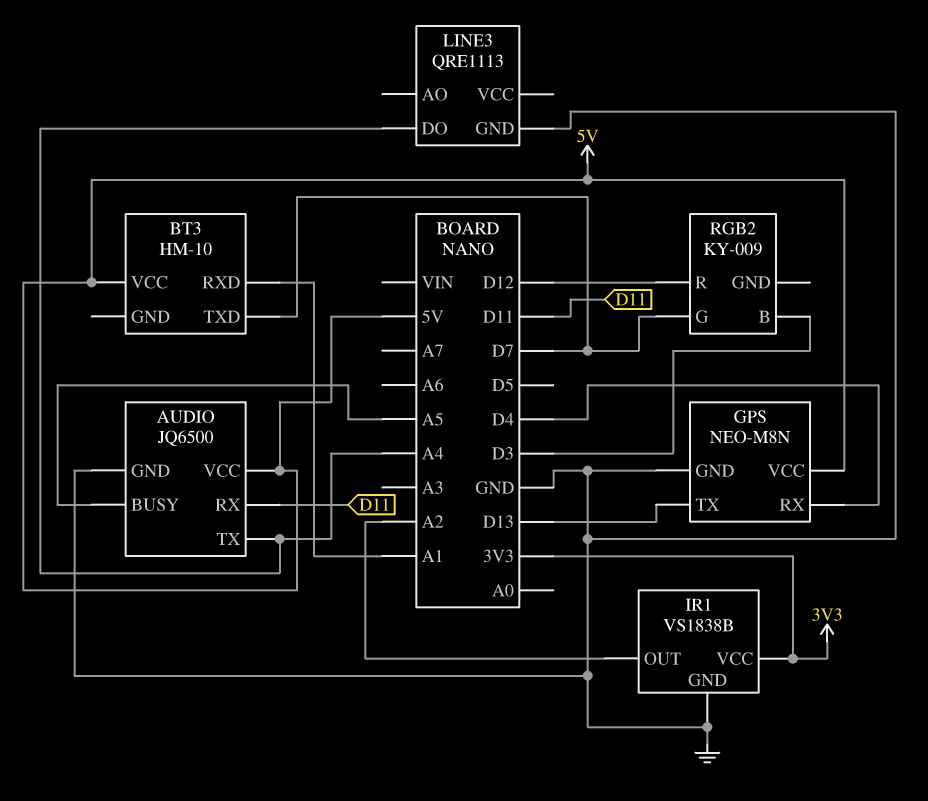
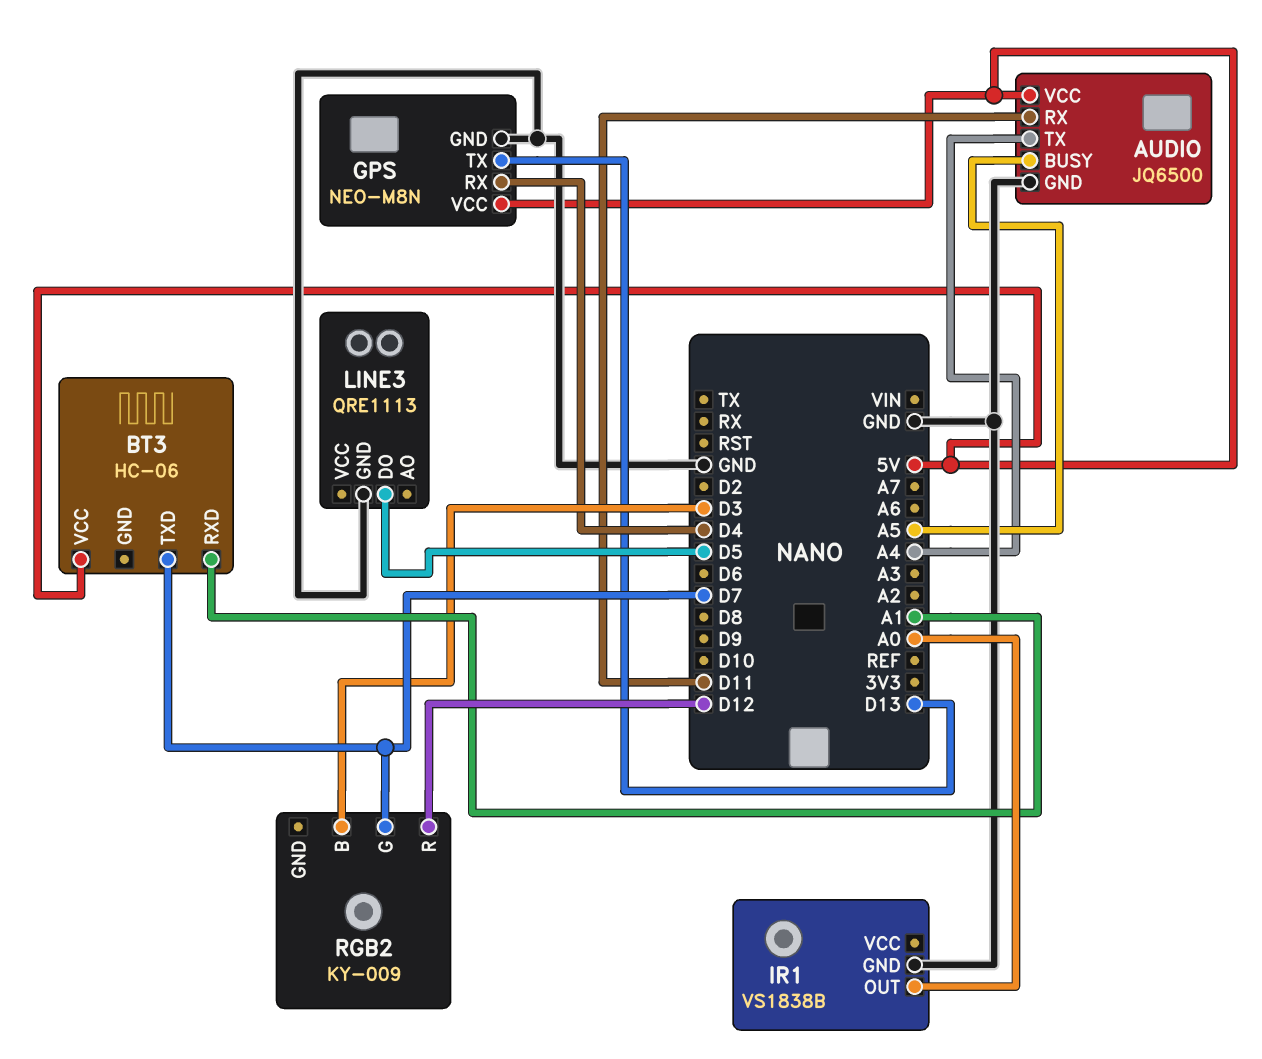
BT3: HM-10 -> HC-06
IR1 pin OUT: A2 -> A0
IR1 pin VCC: 3V3 -> none
LINE3 pin DO: A4 -> D5

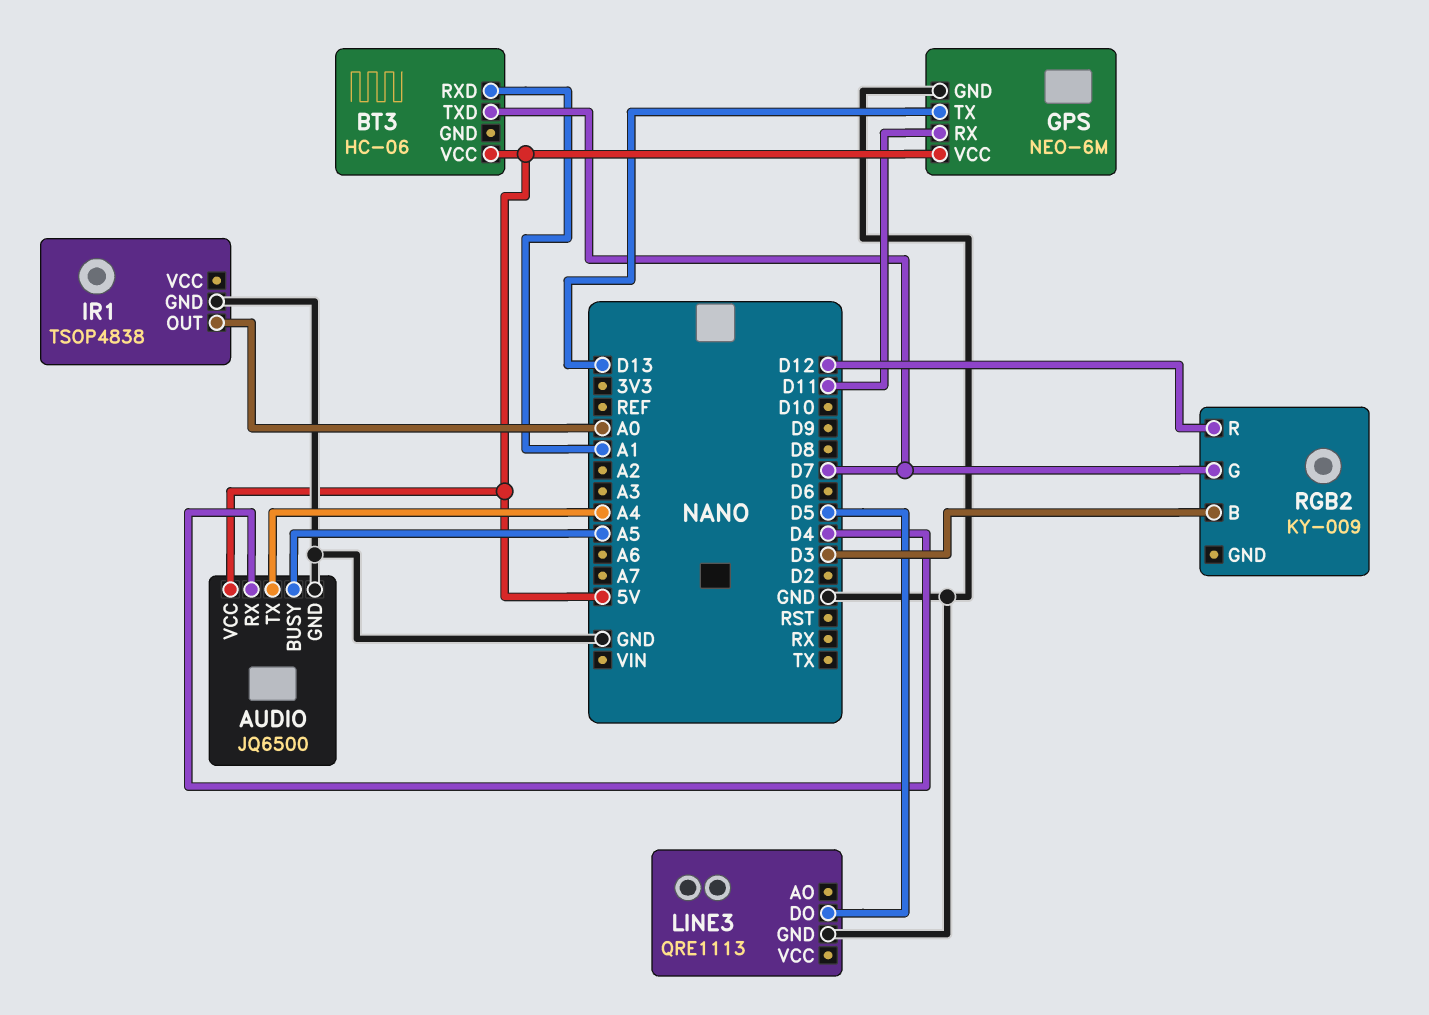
AUDIO pin RX: D11 -> D4
GPS: NEO-M8N -> NEO-6M
GPS pin RX: D4 -> D11
IR1: VS1838B -> TSOP4838

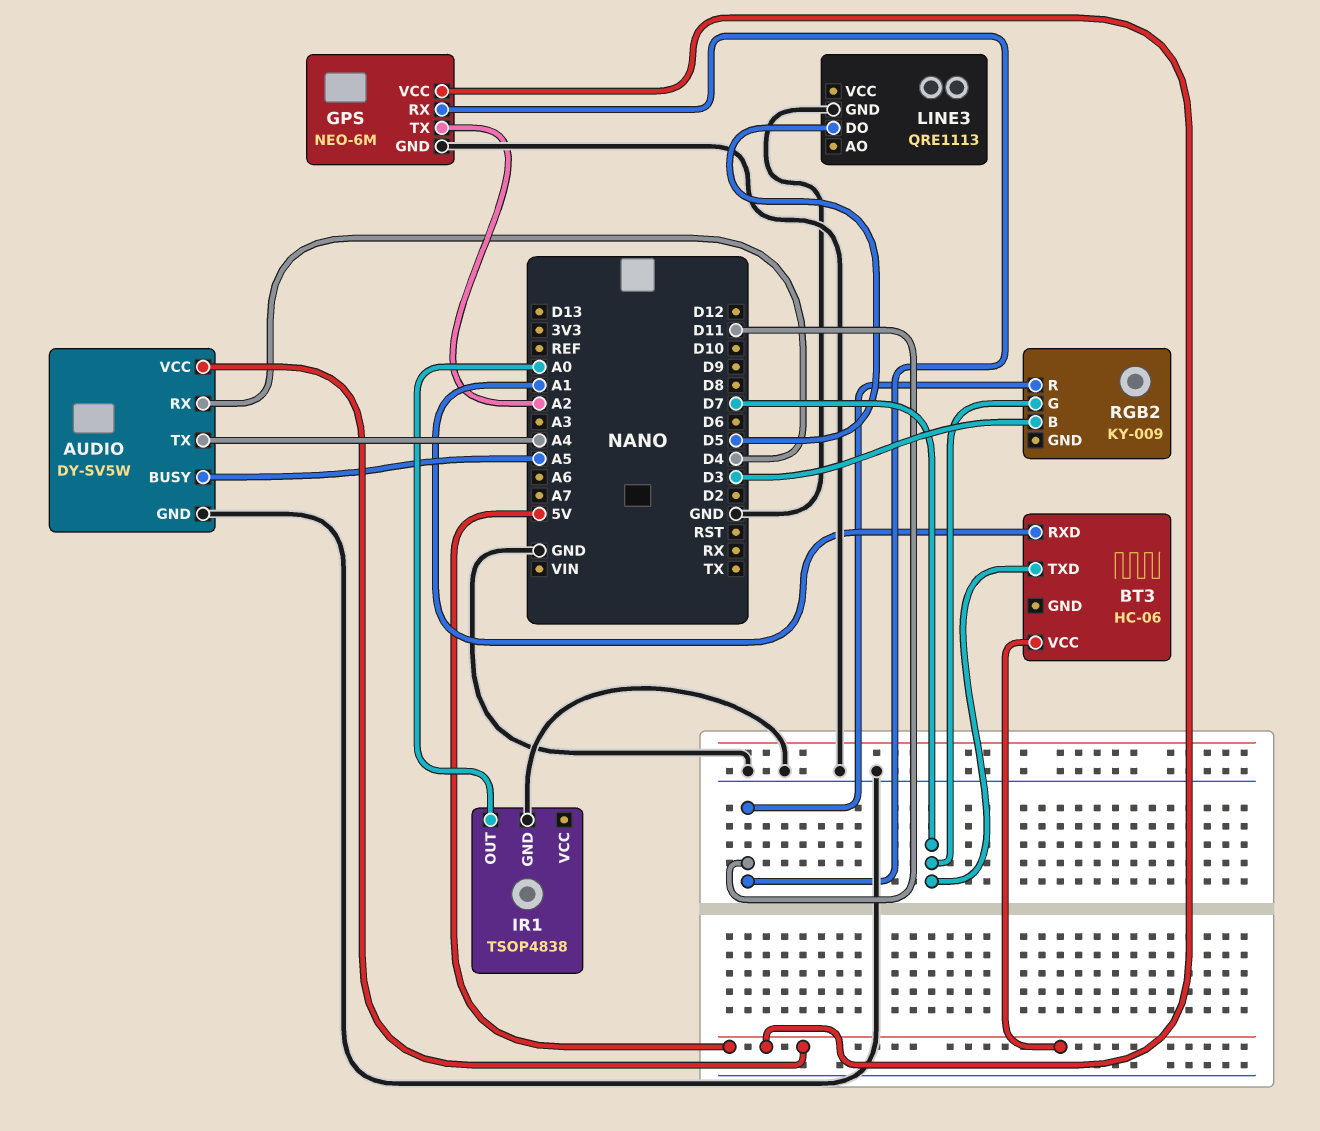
AUDIO: JQ6500 -> DY-SV5W
GPS pin TX: D13 -> A2
RGB2 pin R: D12 -> D11

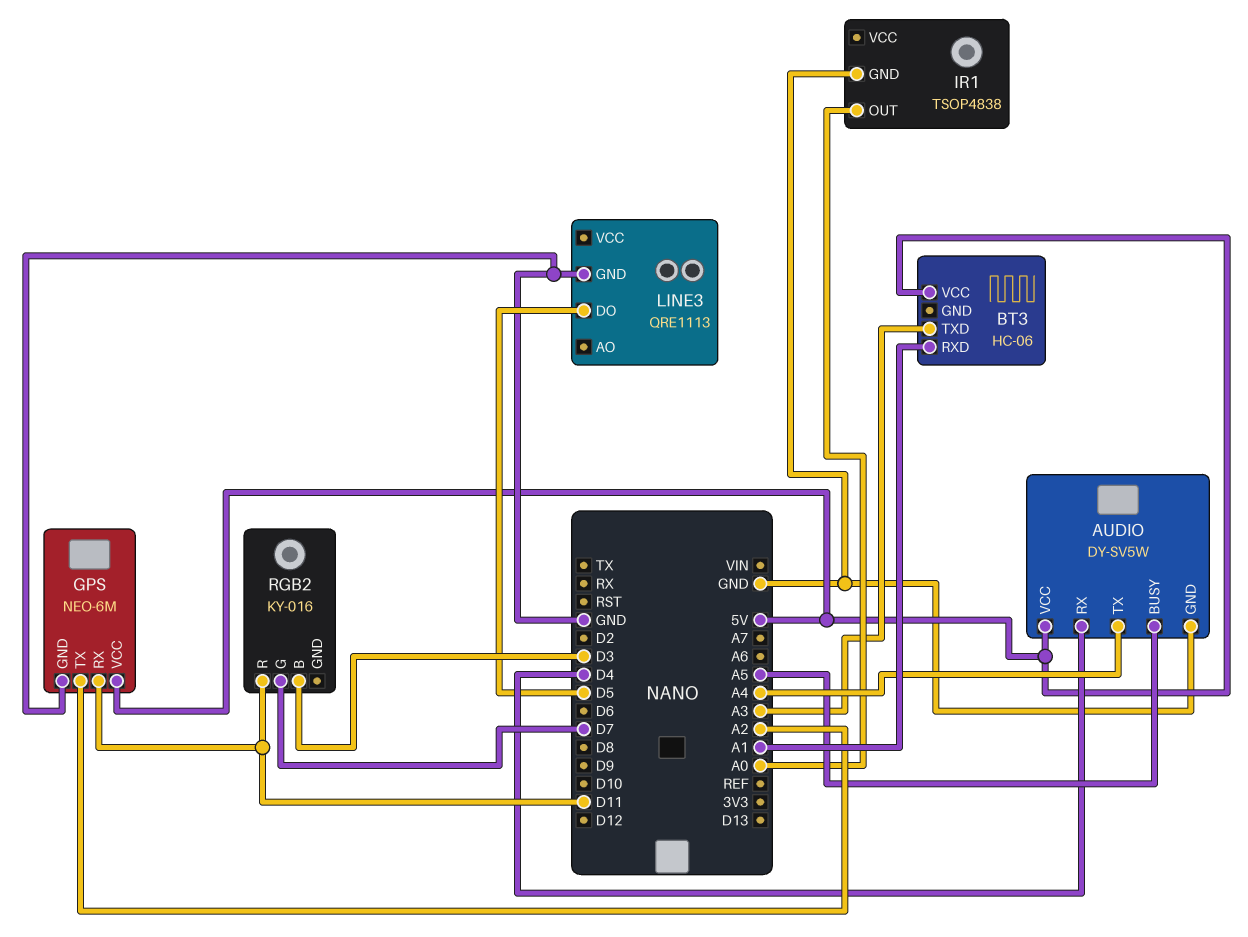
BT3 pin TXD: D7 -> A3
RGB2: KY-009 -> KY-016

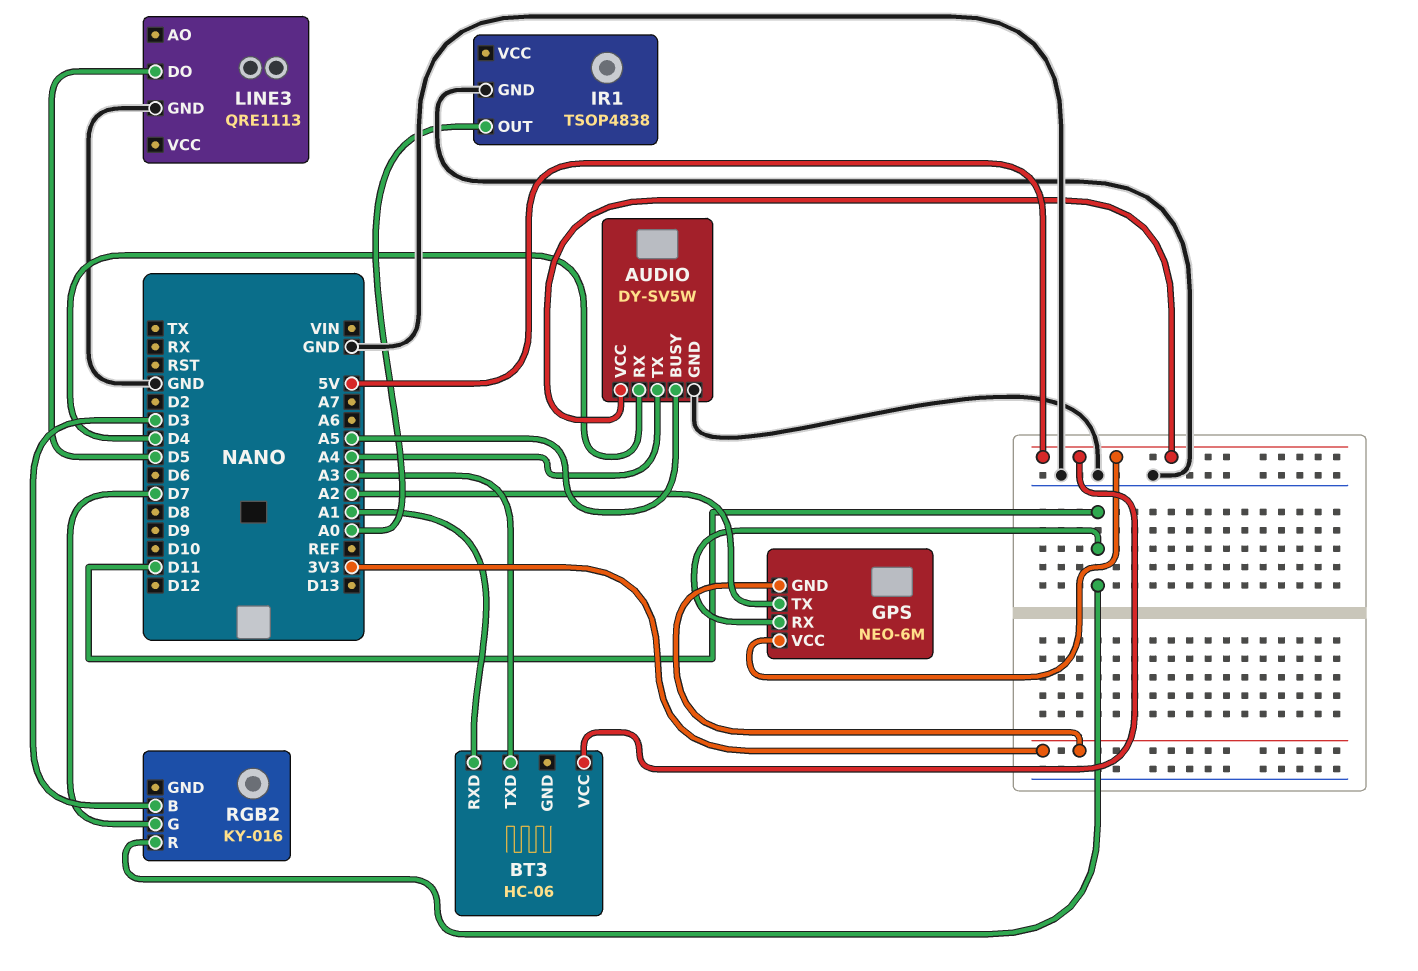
GPS pin GND: GND -> 3V3

